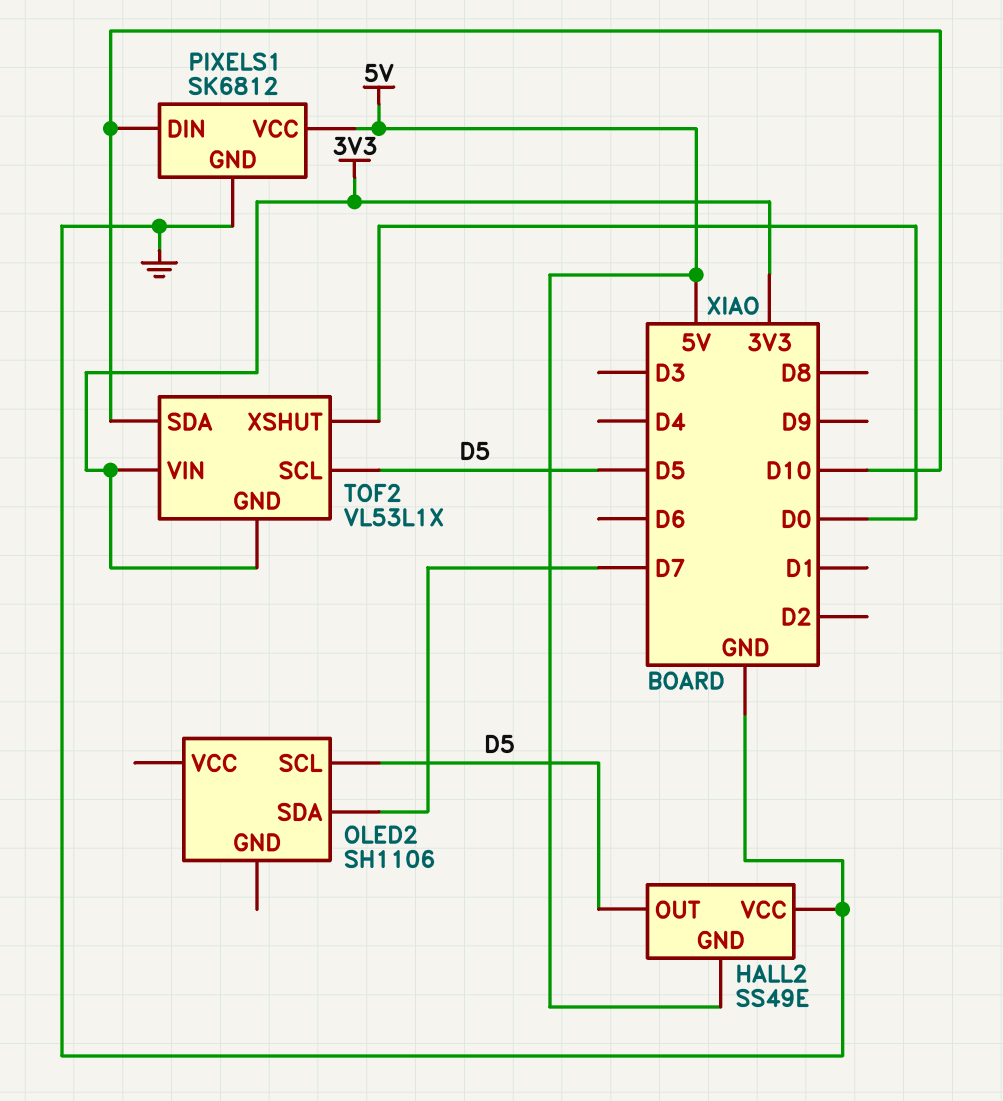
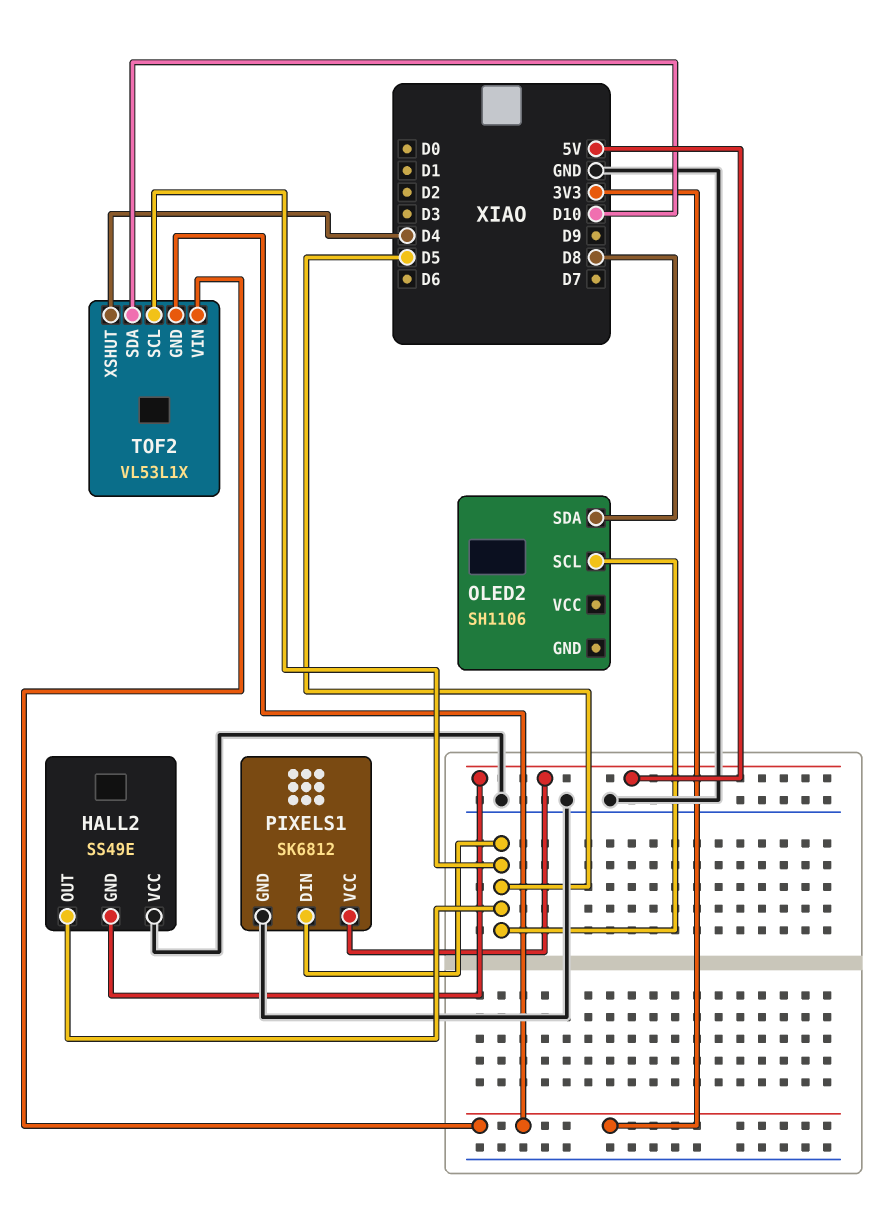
OLED2 pin SDA: D7 -> D8
PIXELS1 pin DIN: D10 -> D5
TOF2 pin XSHUT: D0 -> D4

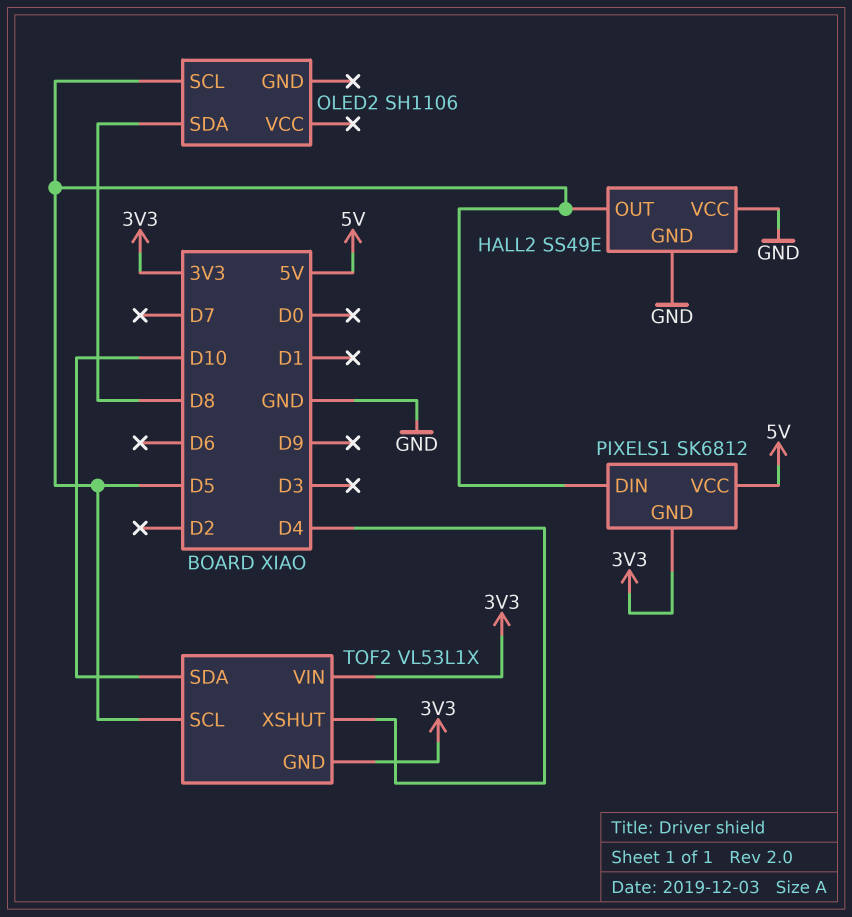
HALL2 pin GND: 5V -> GND
PIXELS1 pin GND: GND -> 3V3

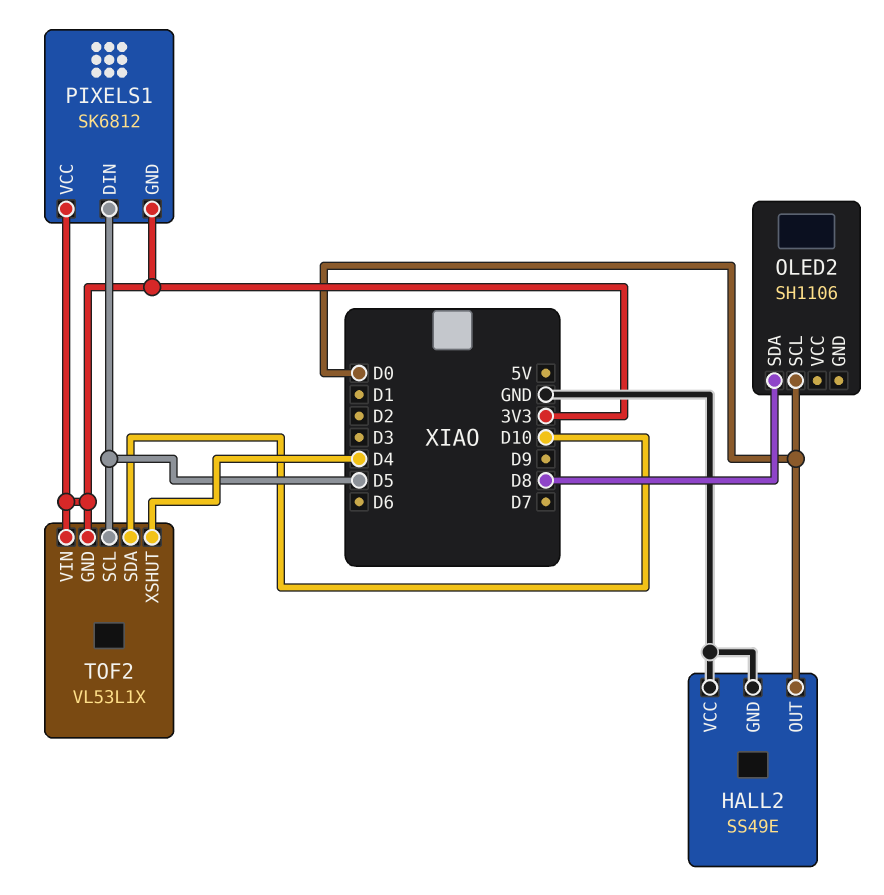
HALL2 pin OUT: D5 -> D0
OLED2 pin SCL: D5 -> D0
PIXELS1 pin VCC: 5V -> 3V3

